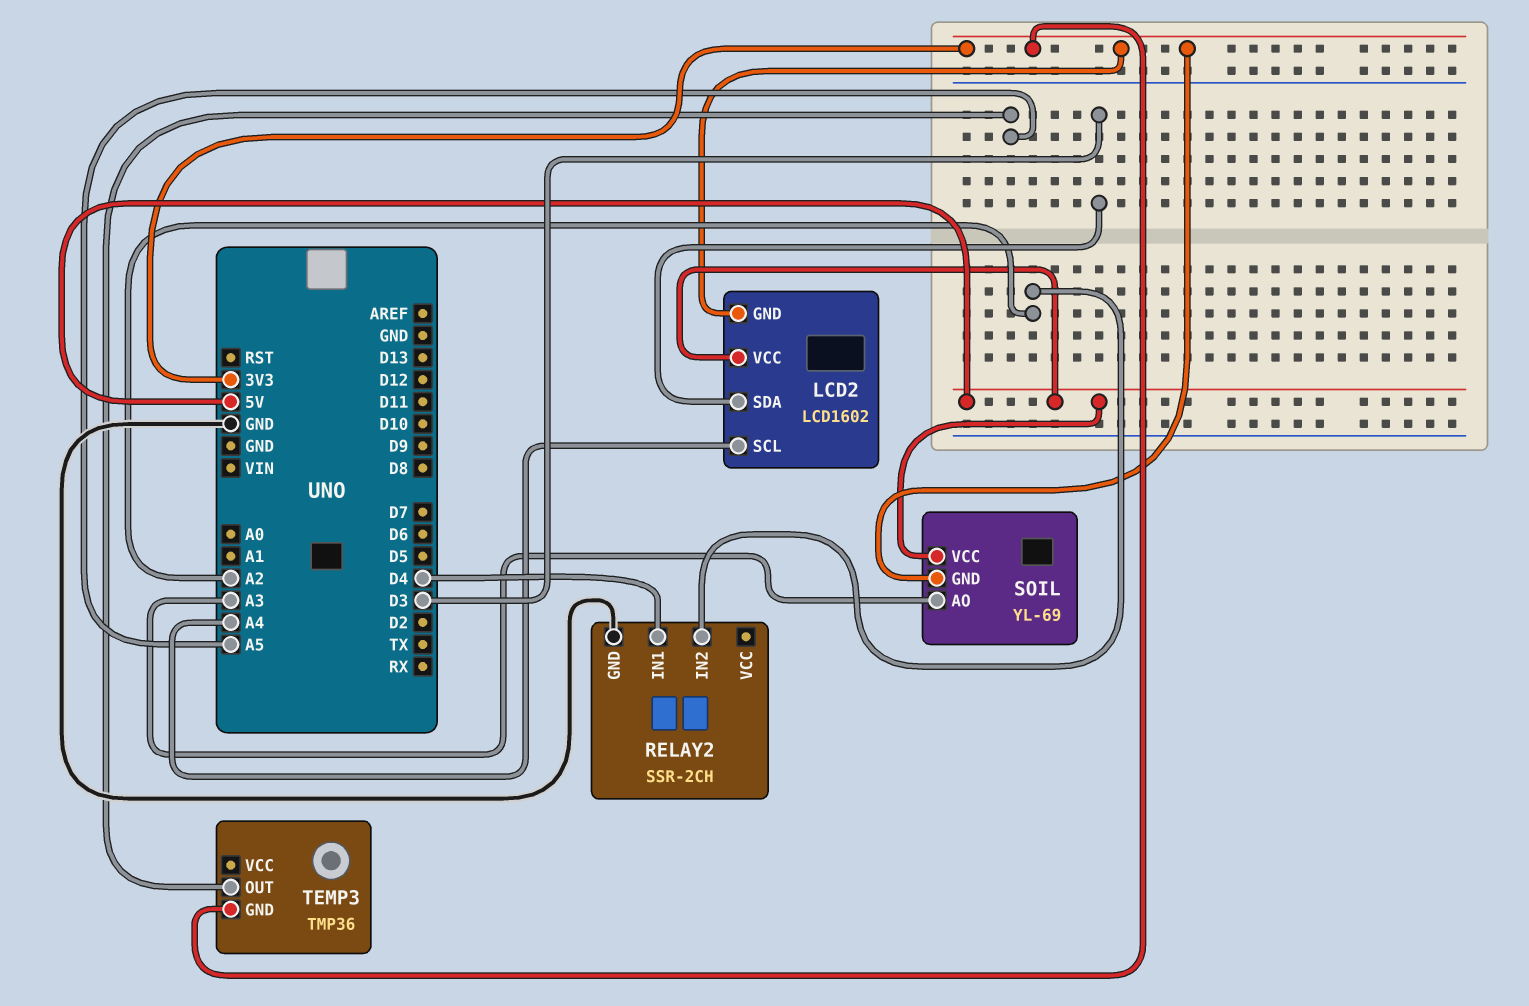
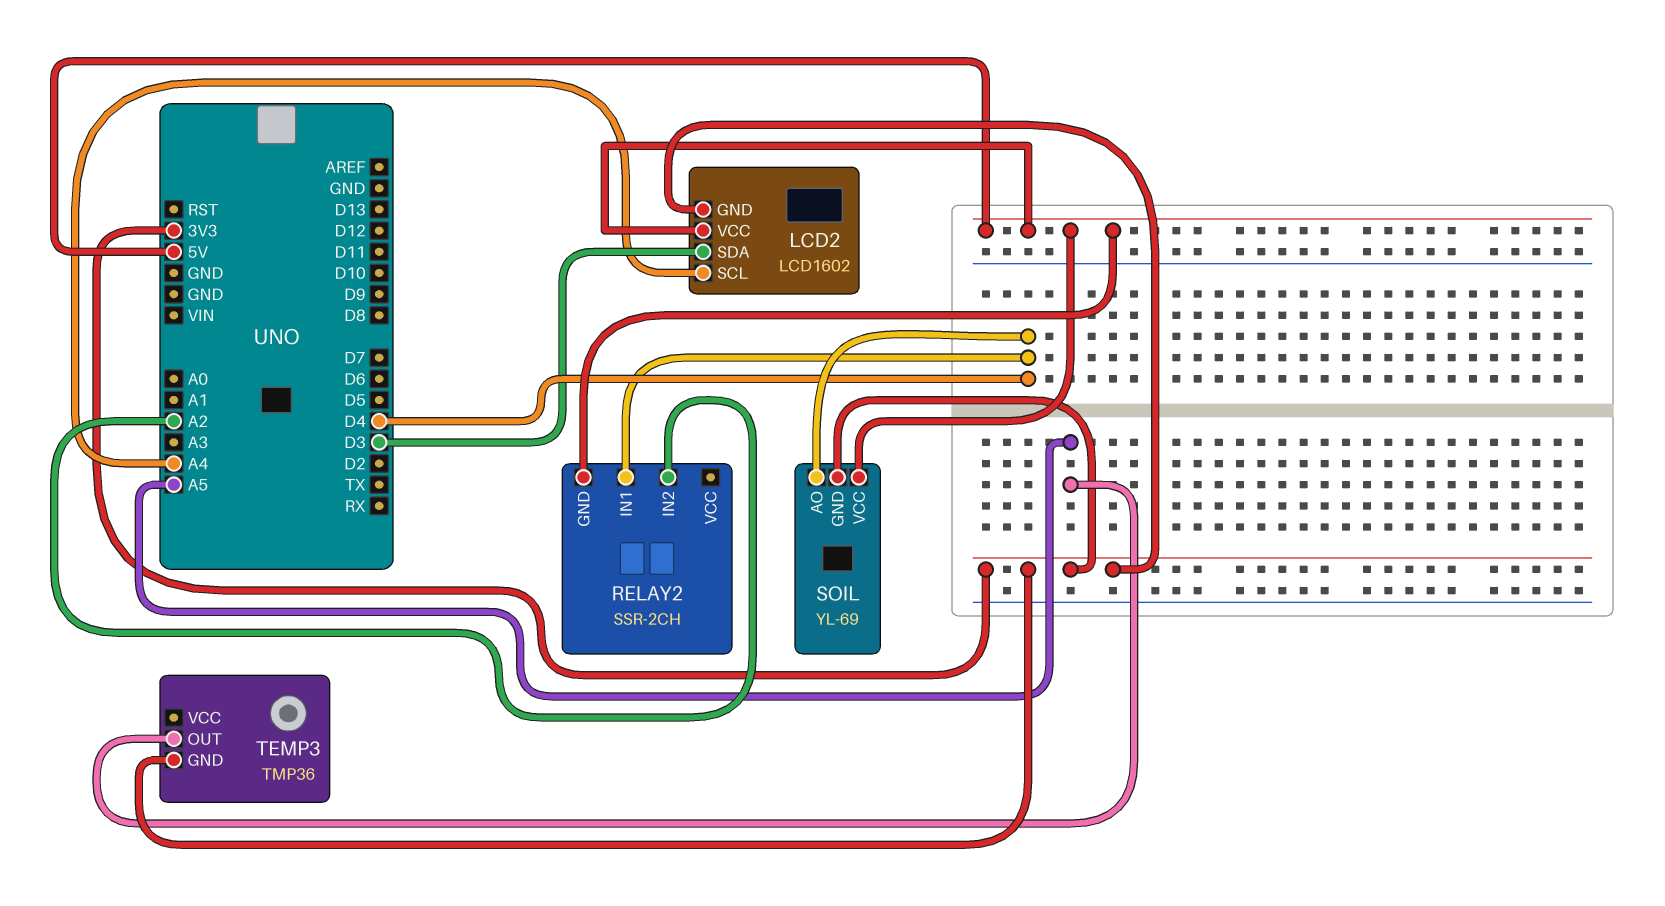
RELAY2 pin GND: GND -> 5V
SOIL pin AO: A3 -> D4

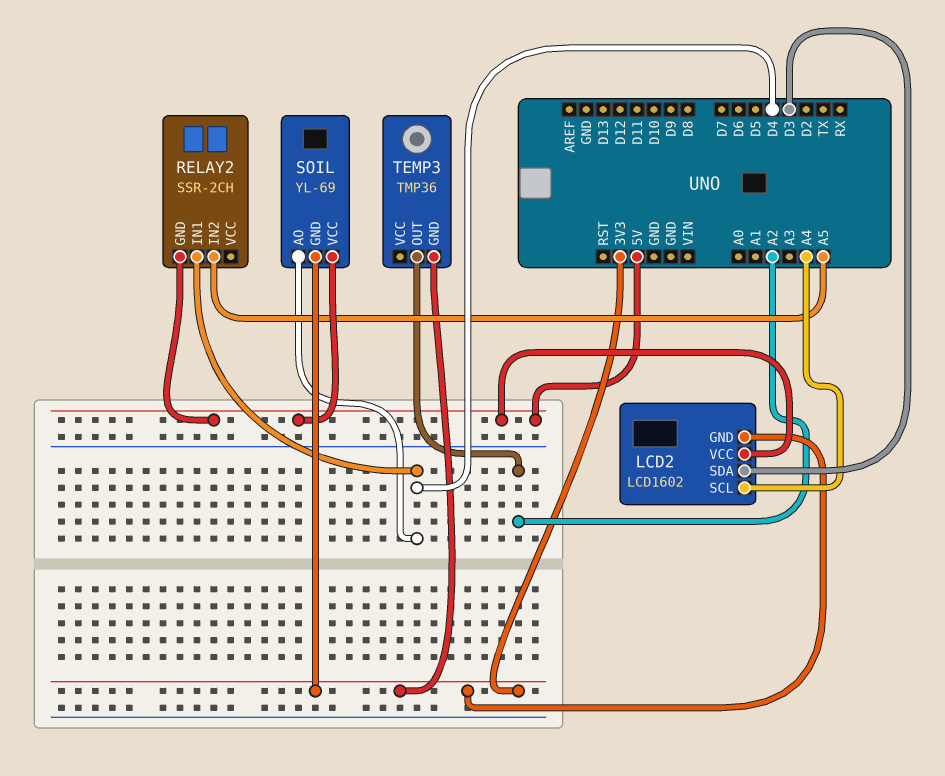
RELAY2 pin IN2: A2 -> A5
TEMP3 pin OUT: A5 -> A2

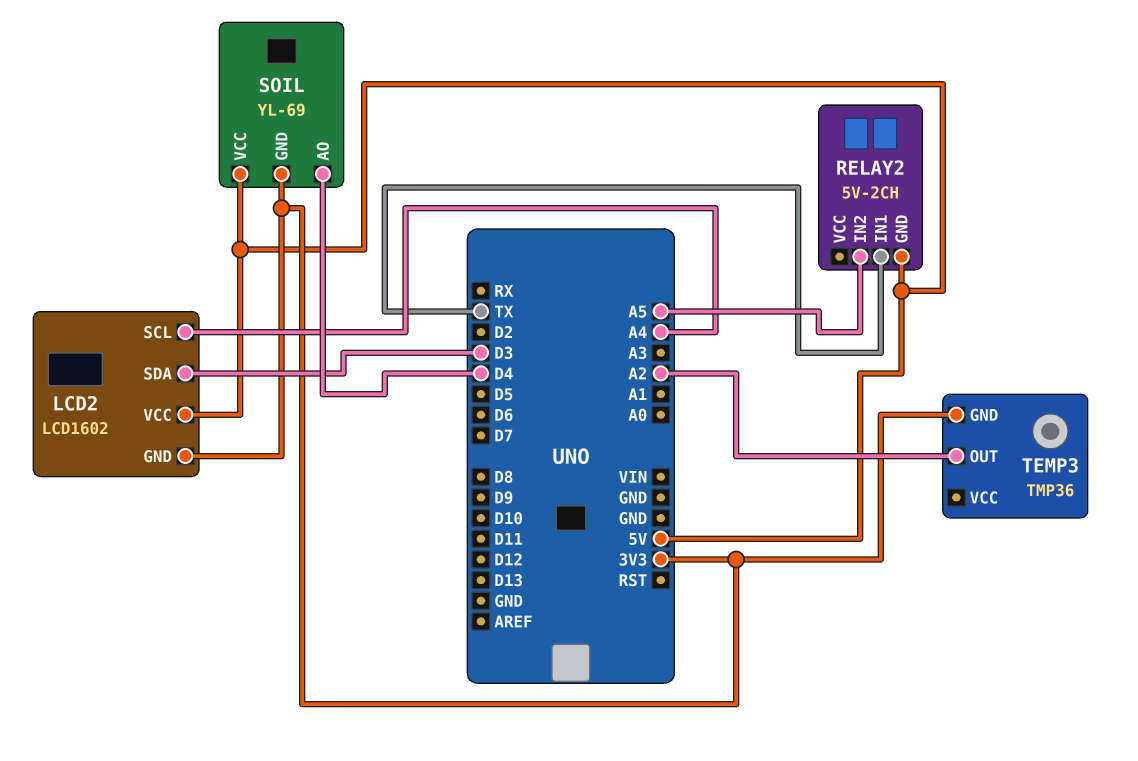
RELAY2: SSR-2CH -> 5V-2CH
RELAY2 pin IN1: D4 -> TX

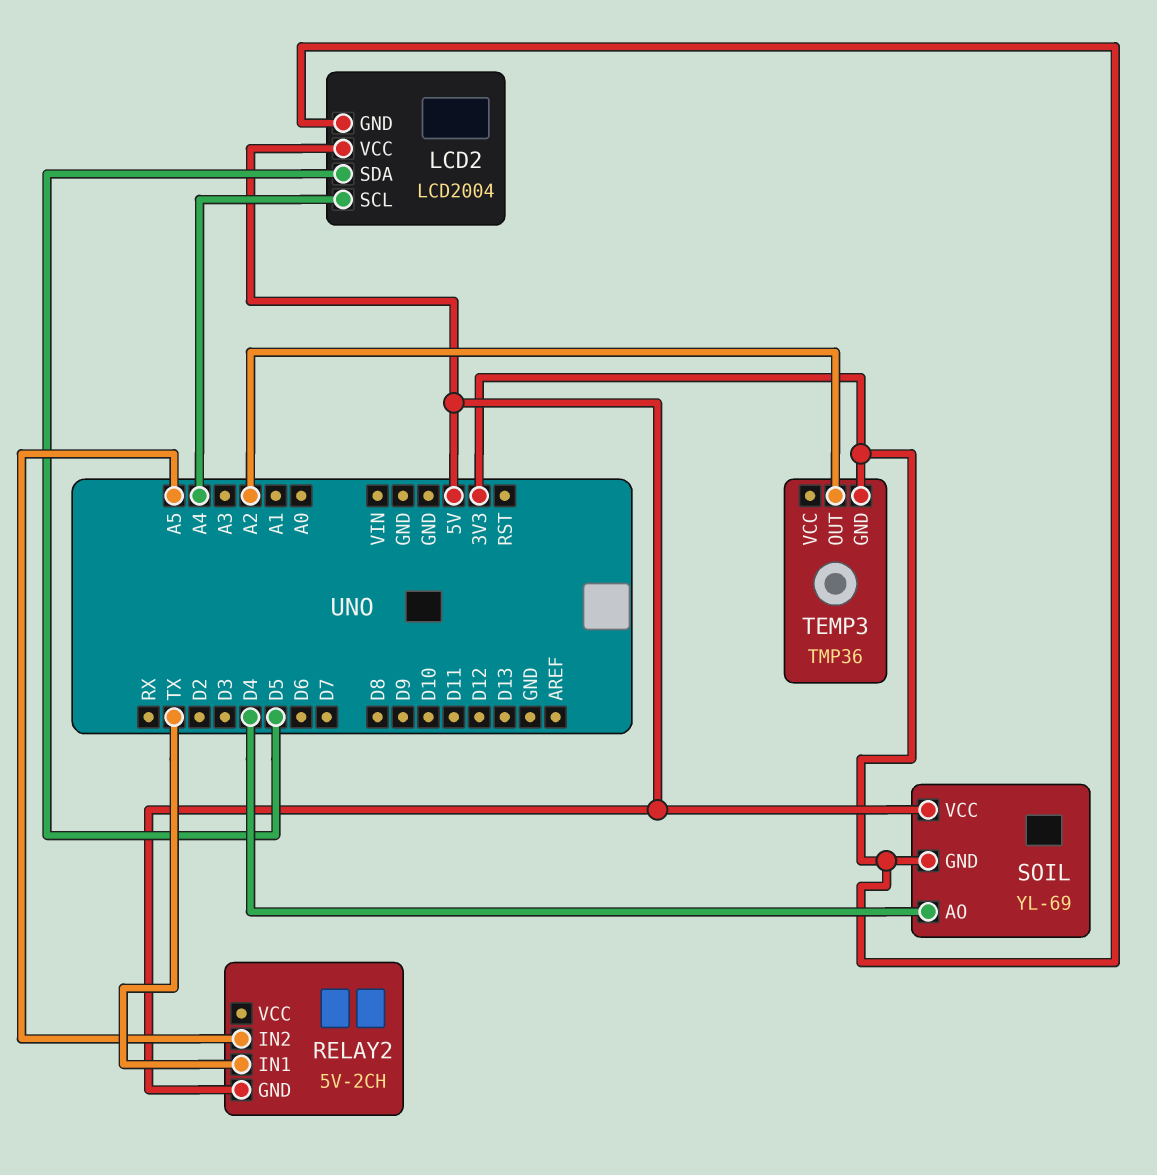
LCD2: LCD1602 -> LCD2004
LCD2 pin SDA: D3 -> D5

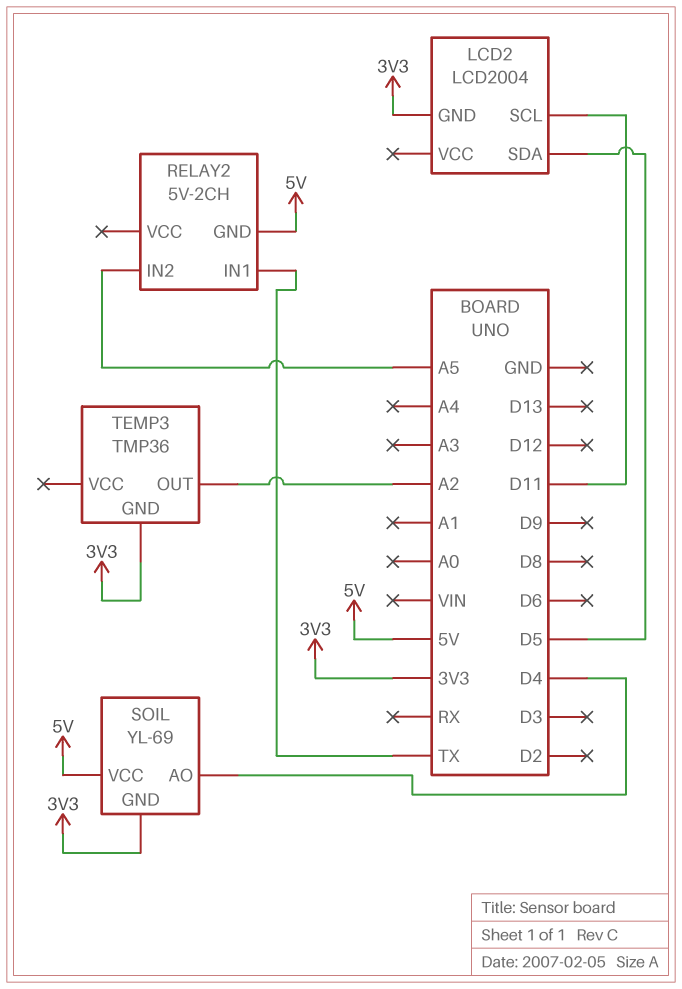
LCD2 pin SCL: A4 -> D11
LCD2 pin VCC: 5V -> none

